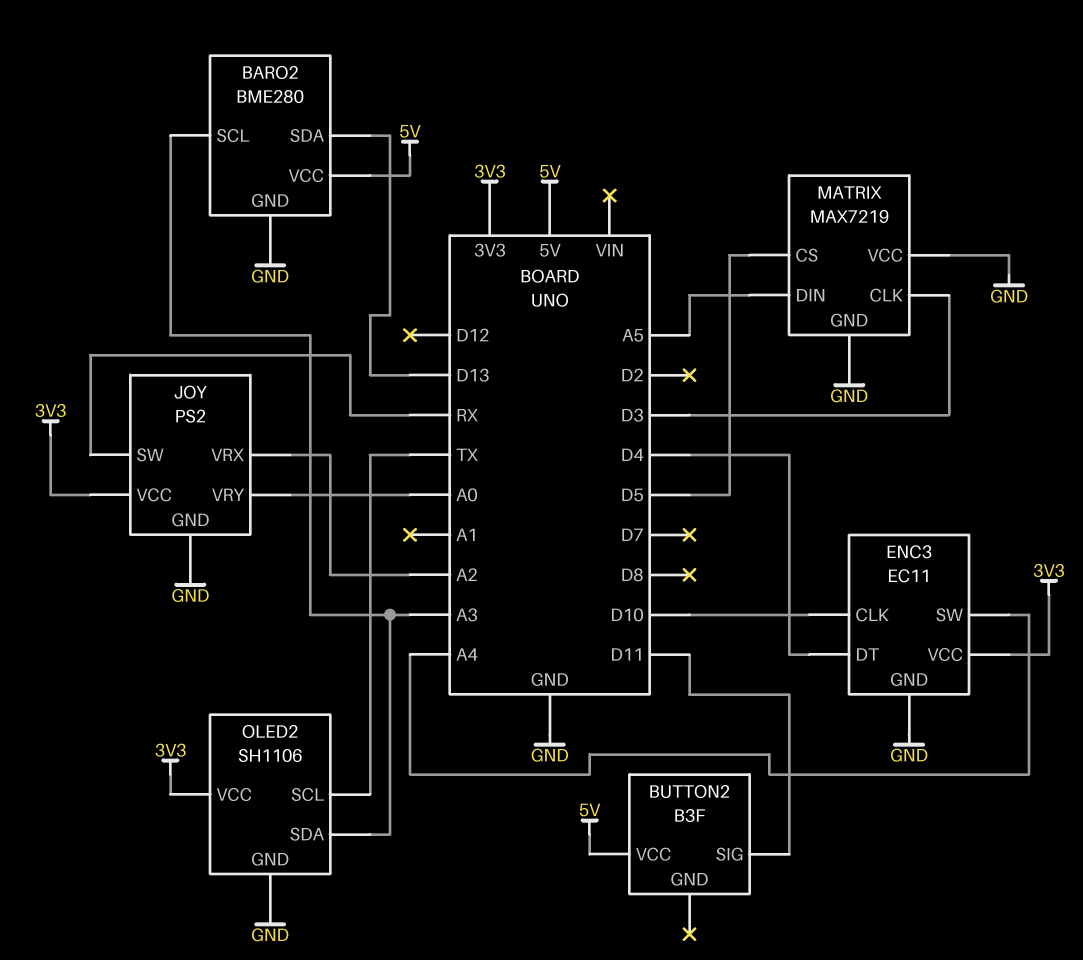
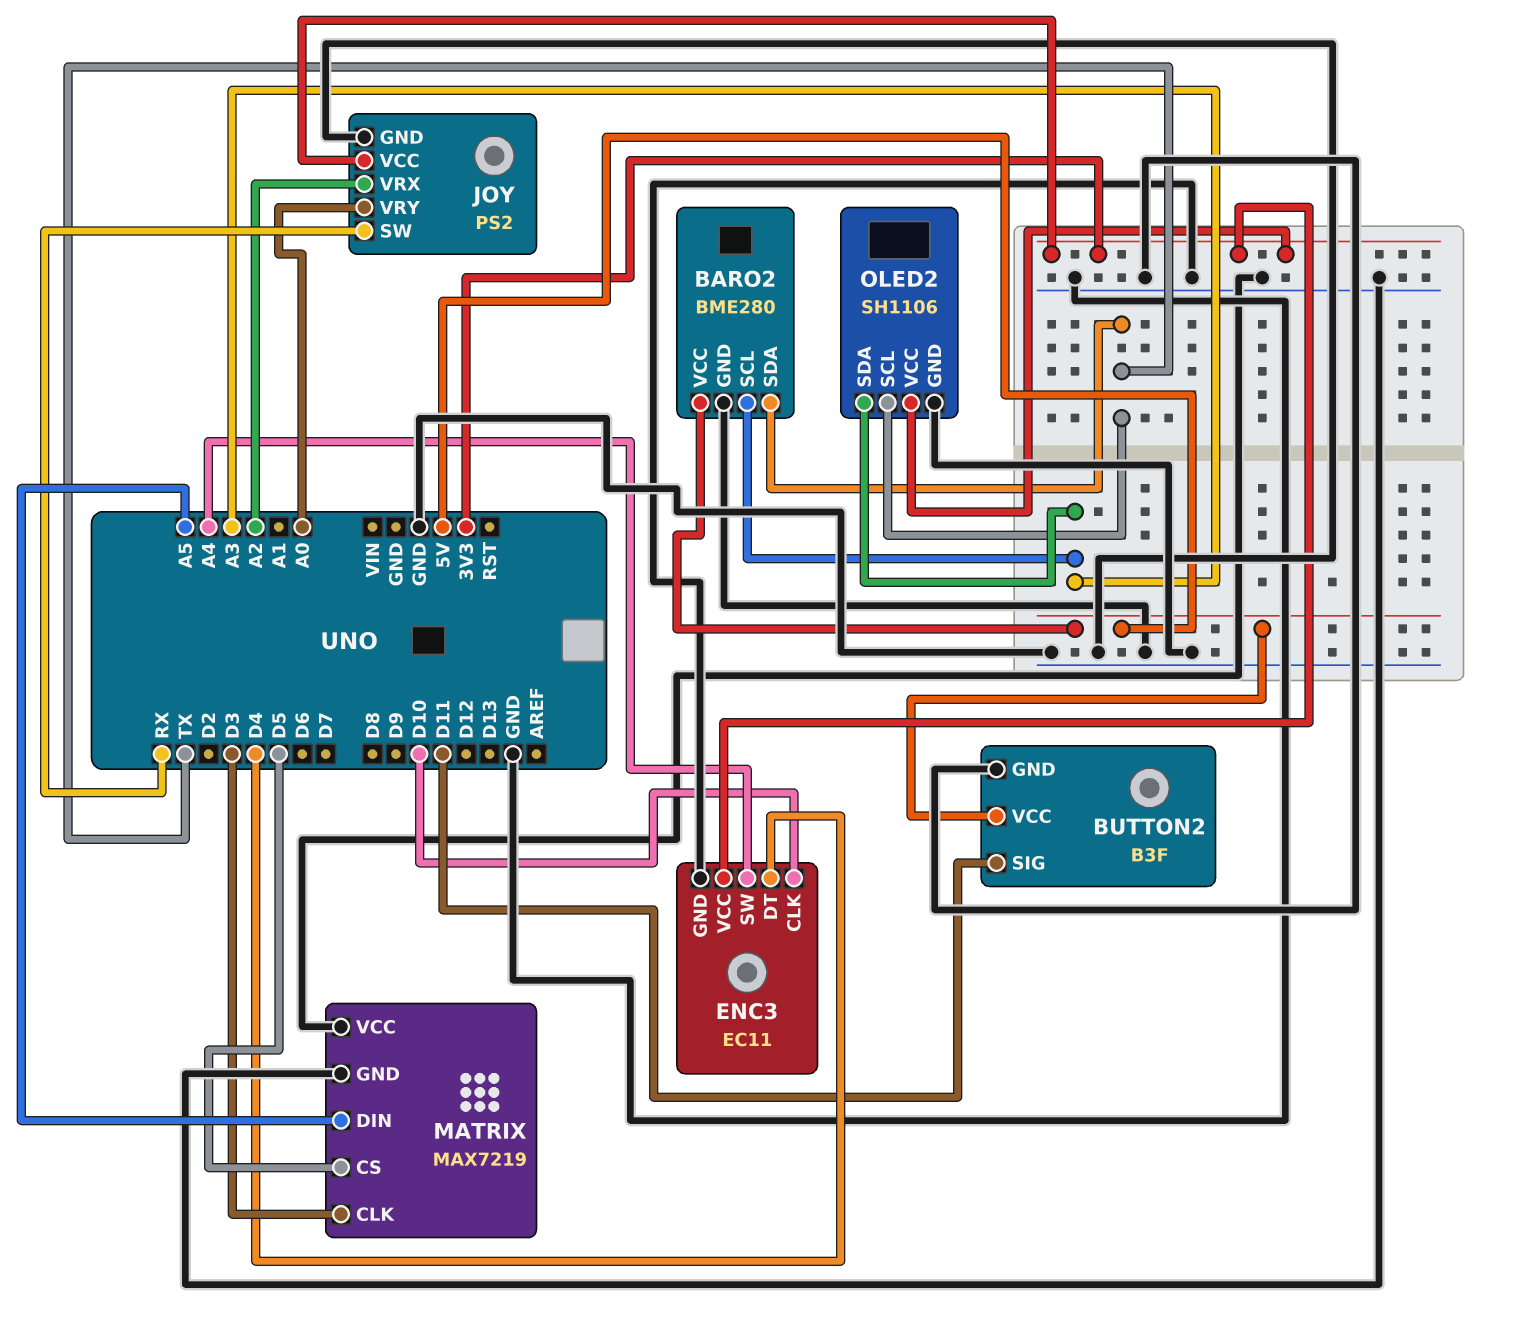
BARO2 pin SDA: D13 -> TX
BUTTON2 pin GND: none -> GND

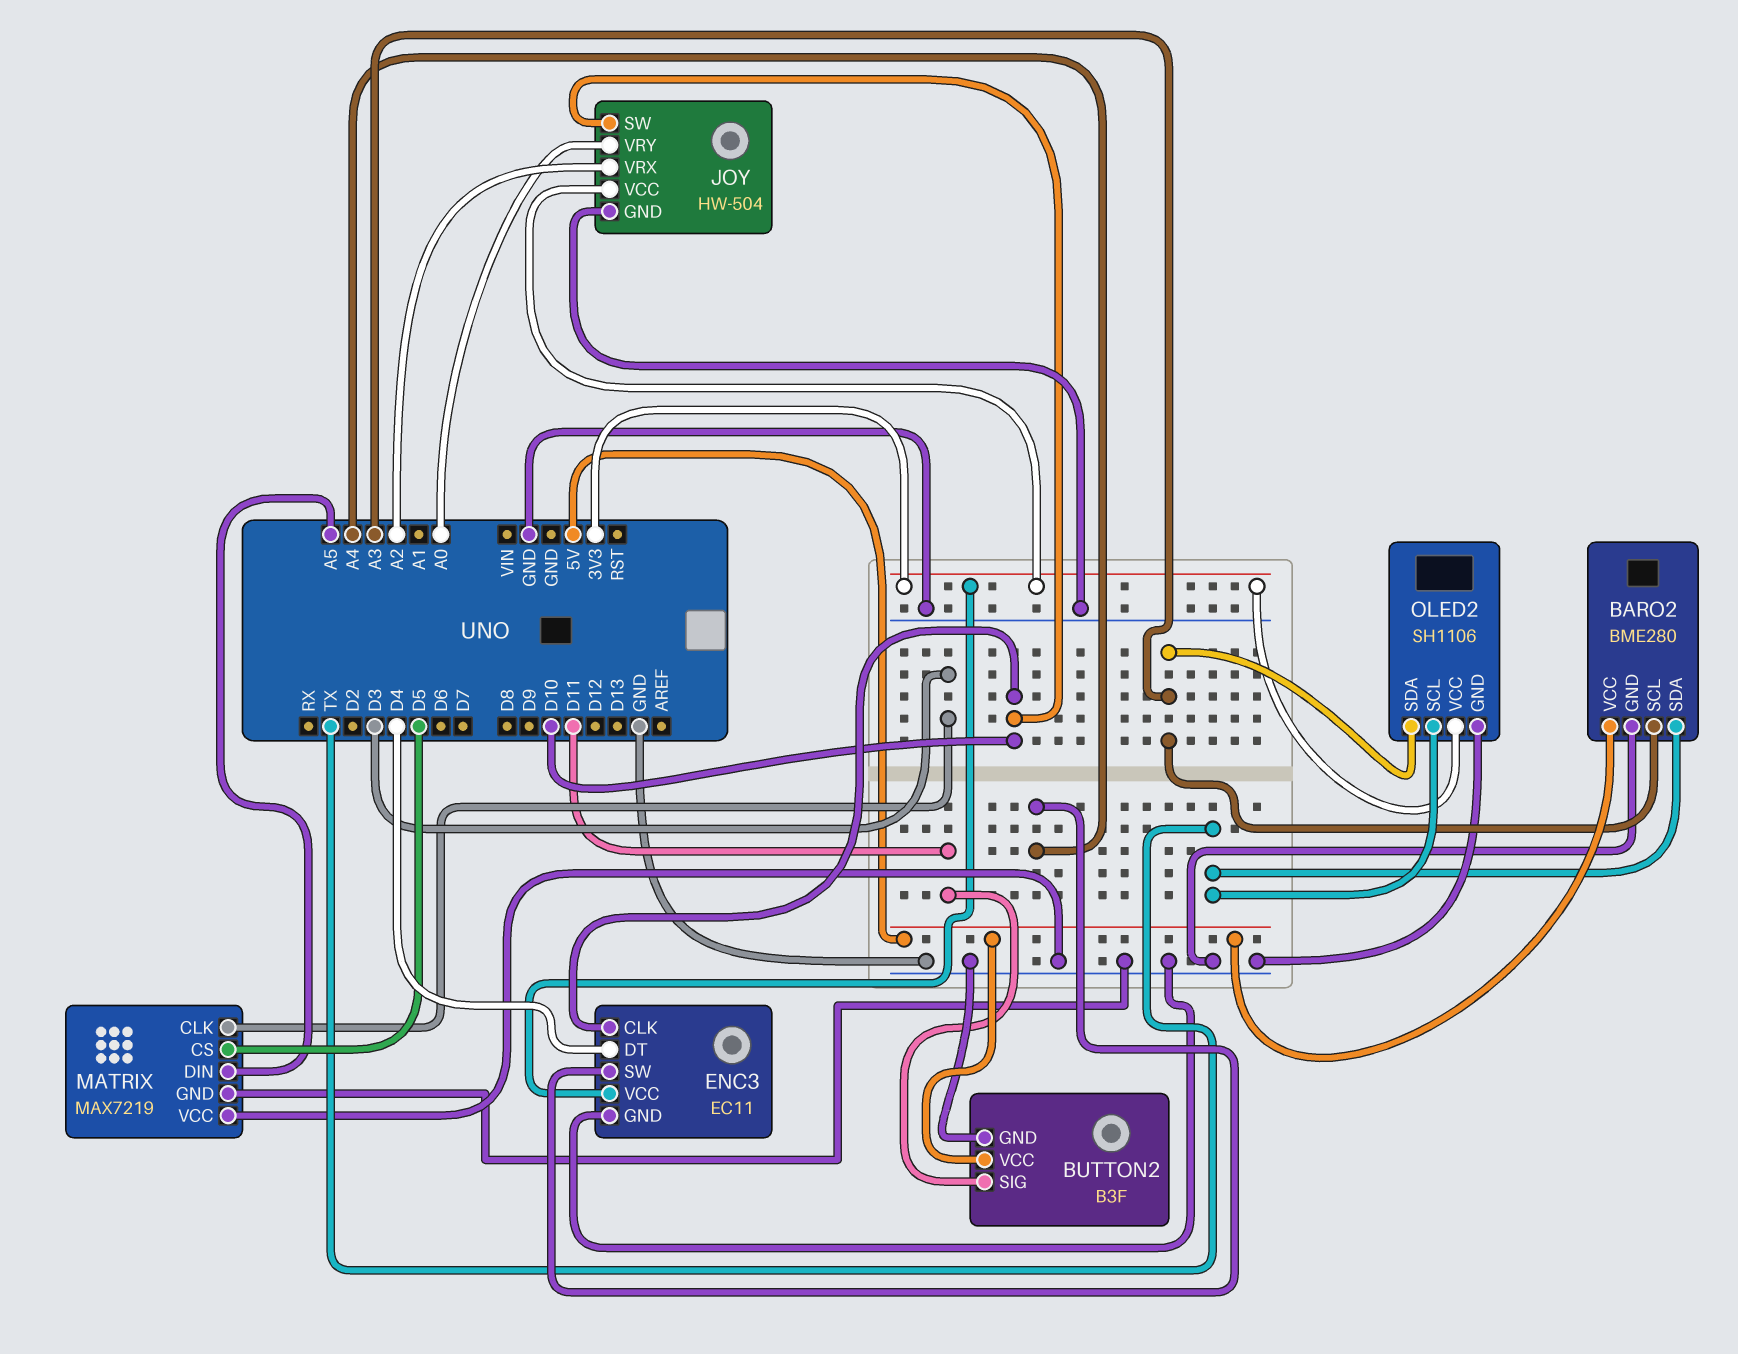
JOY: PS2 -> HW-504
JOY pin SW: RX -> D10

